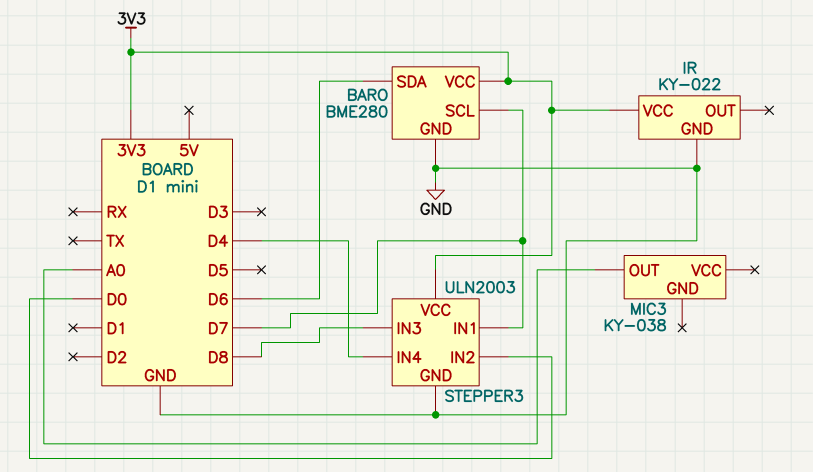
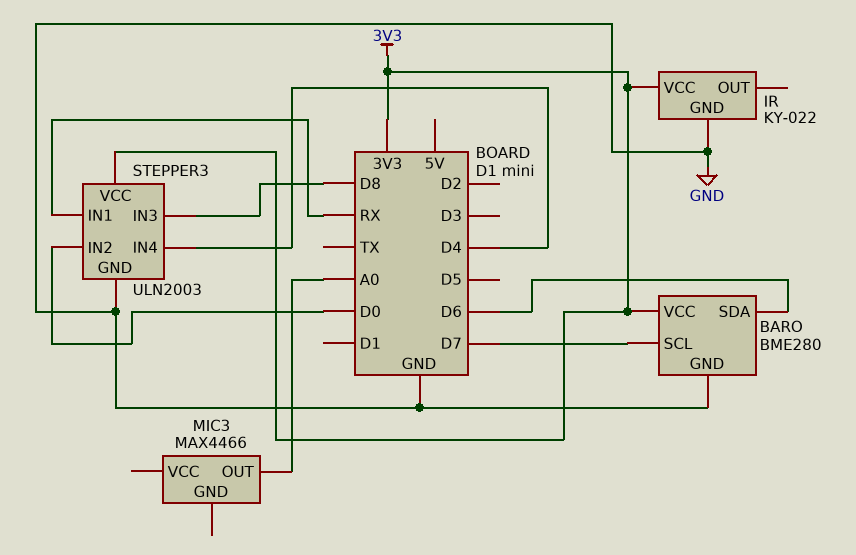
MIC3: KY-038 -> MAX4466
STEPPER3 pin IN1: D7 -> RX

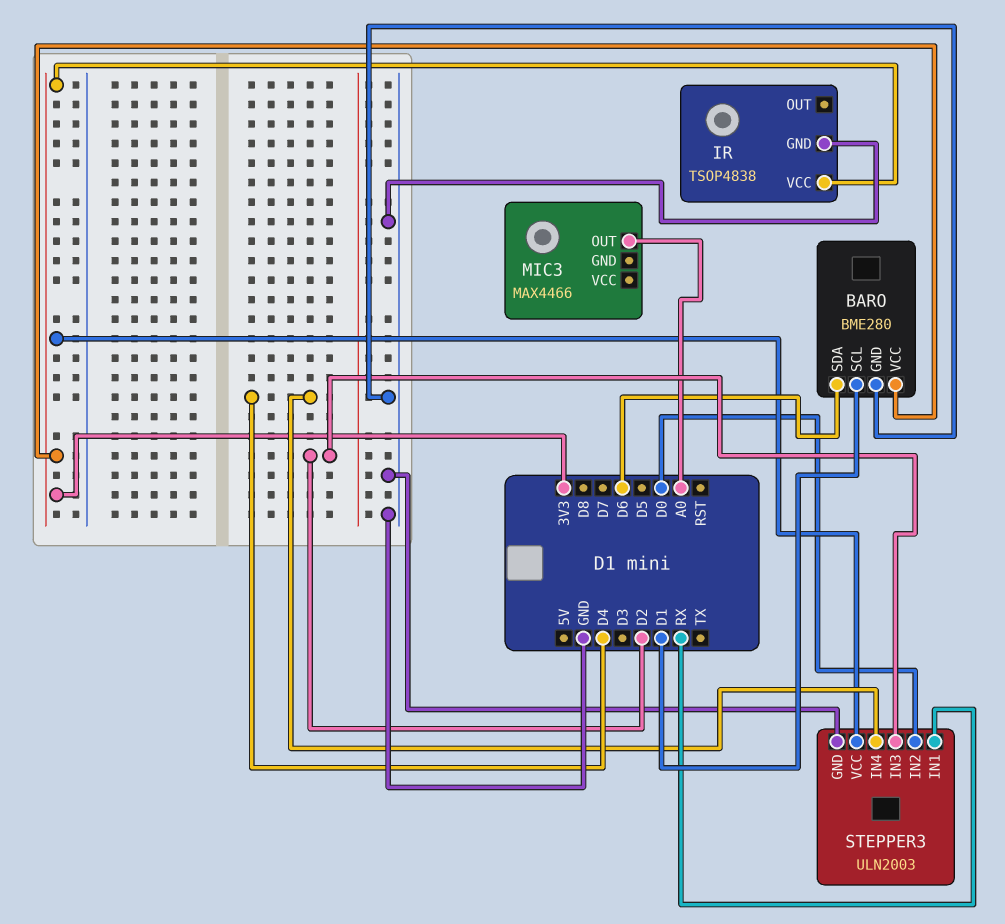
BARO pin SCL: D7 -> D1
IR: KY-022 -> TSOP4838
STEPPER3 pin IN3: D8 -> D2

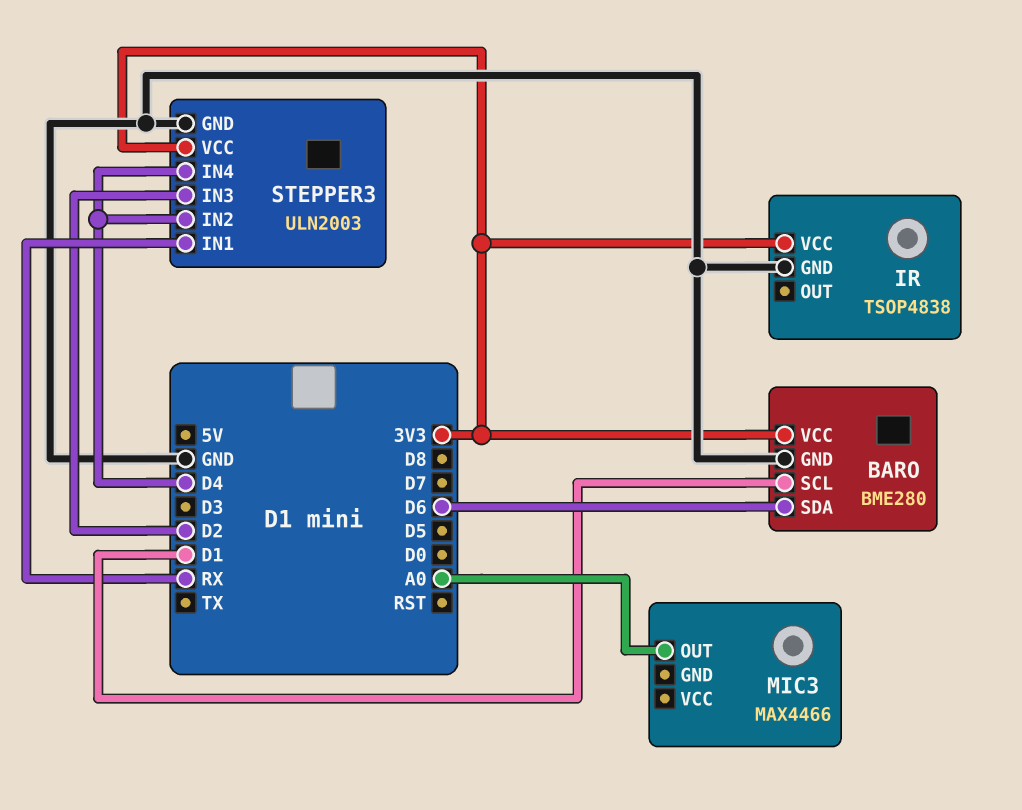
STEPPER3 pin IN2: D0 -> D4

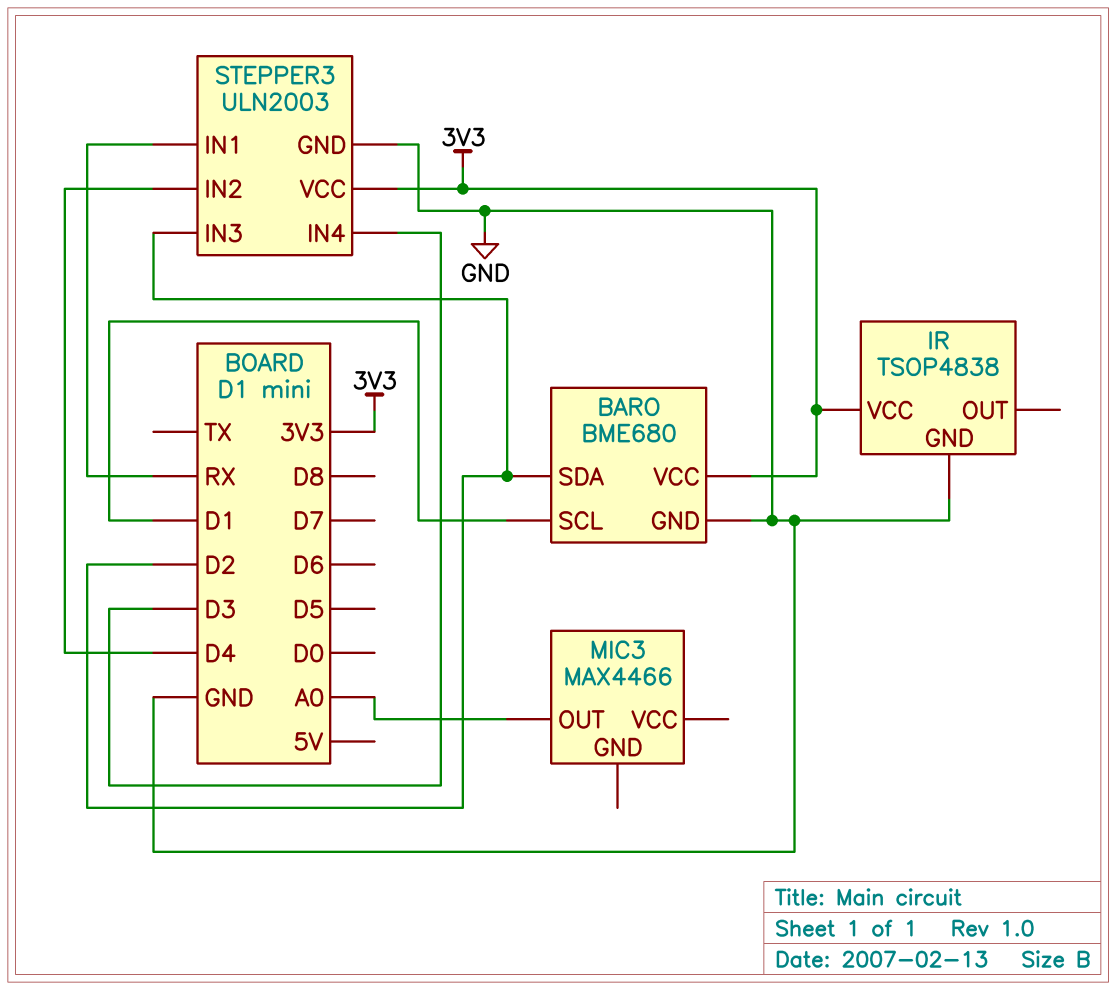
BARO: BME280 -> BME680
BARO pin SDA: D6 -> D2
STEPPER3 pin IN4: D4 -> D3

